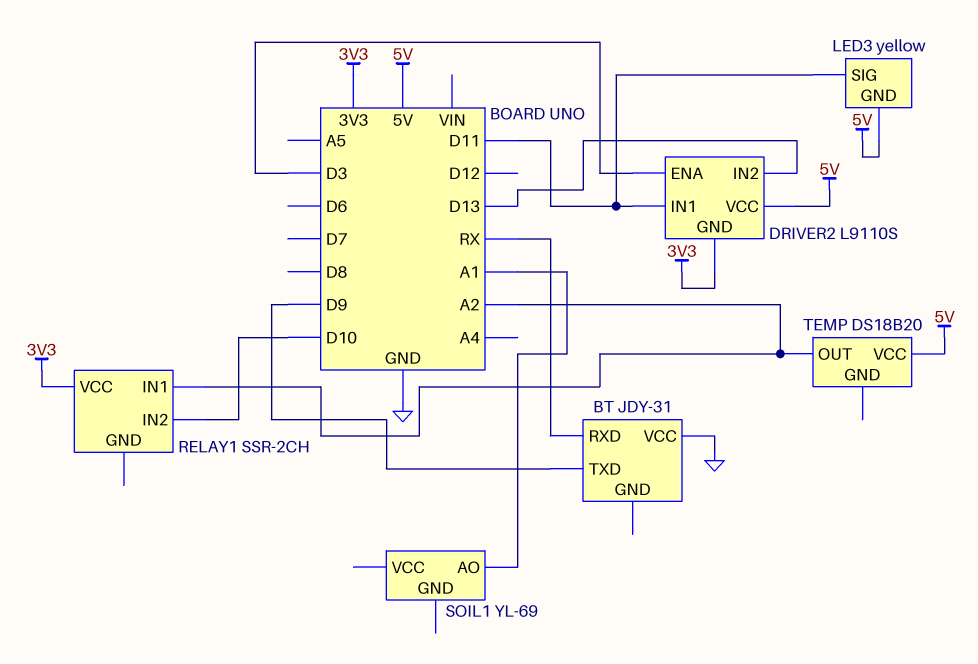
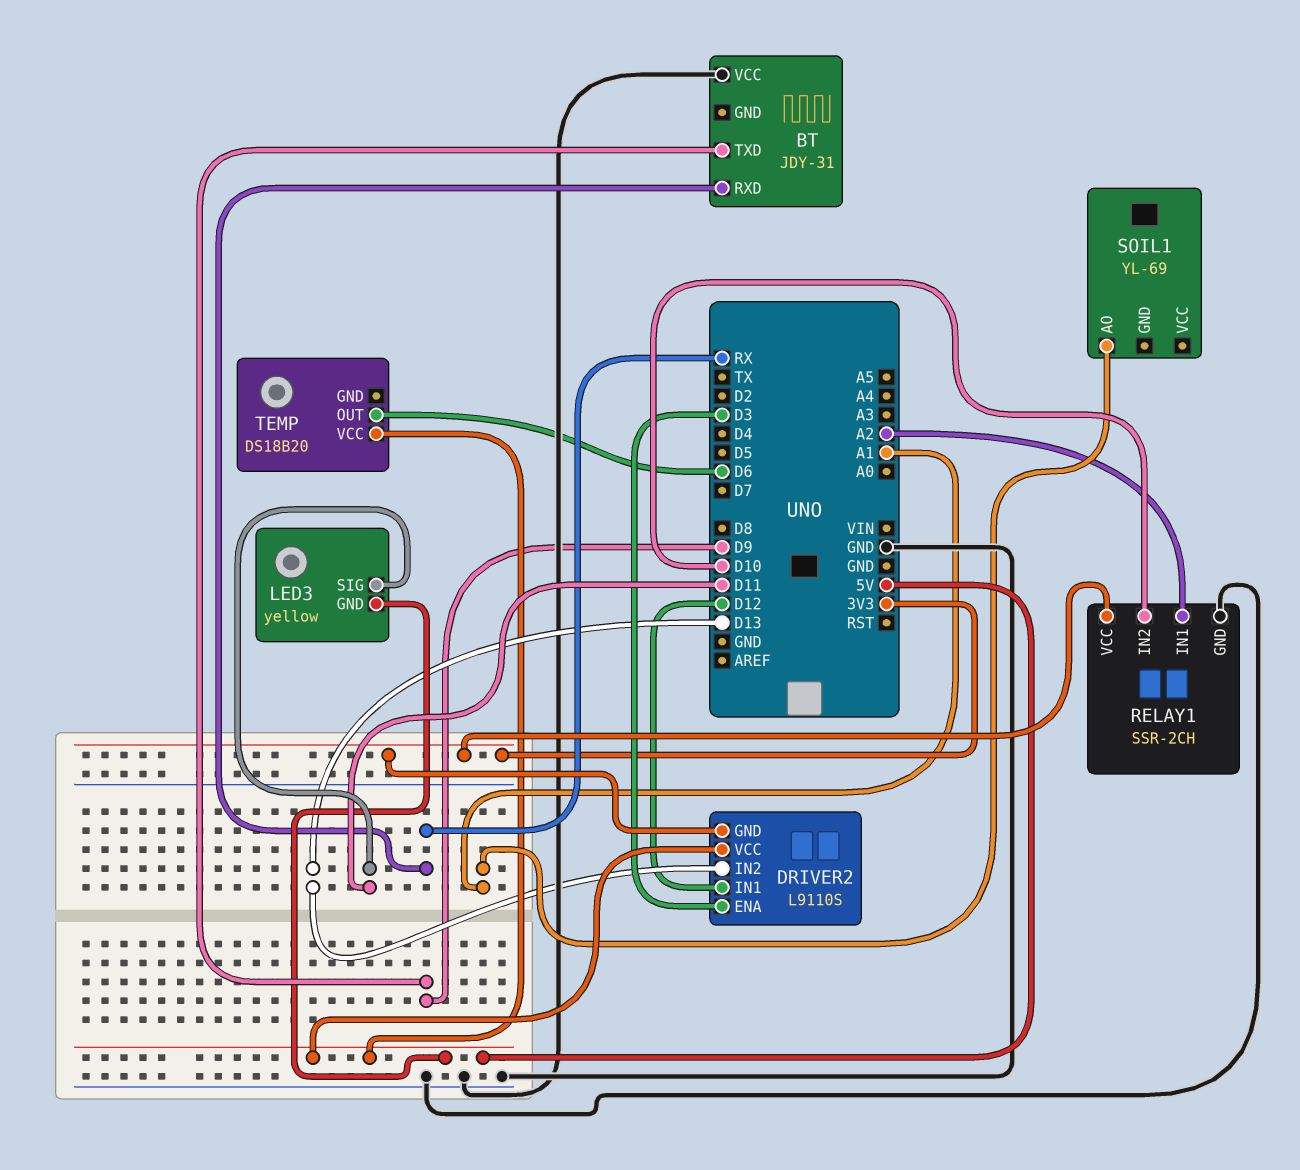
DRIVER2 pin IN1: D11 -> D12
RELAY1 pin GND: none -> GND
TEMP pin OUT: A2 -> D6

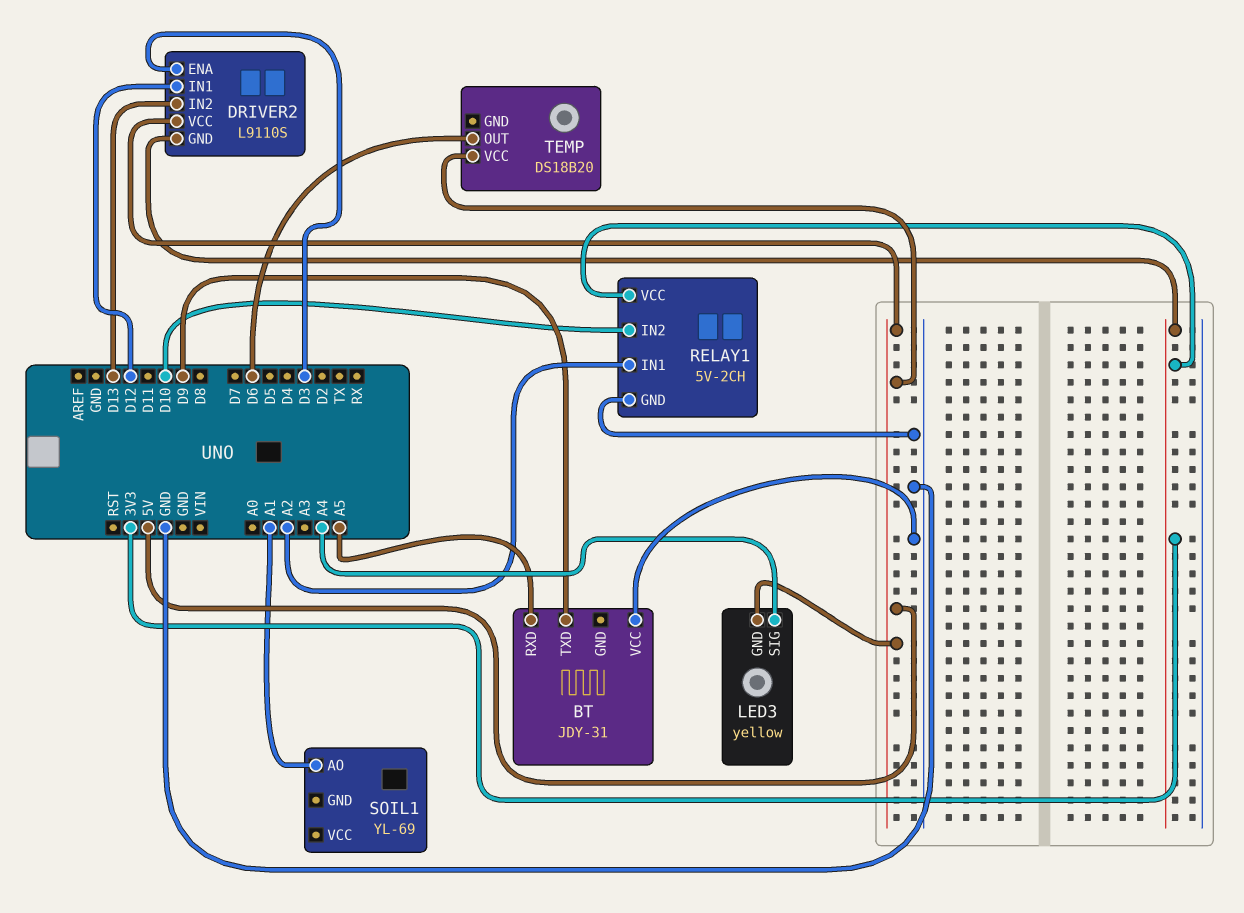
BT pin RXD: RX -> A5
LED3 pin SIG: D11 -> A4
RELAY1: SSR-2CH -> 5V-2CH

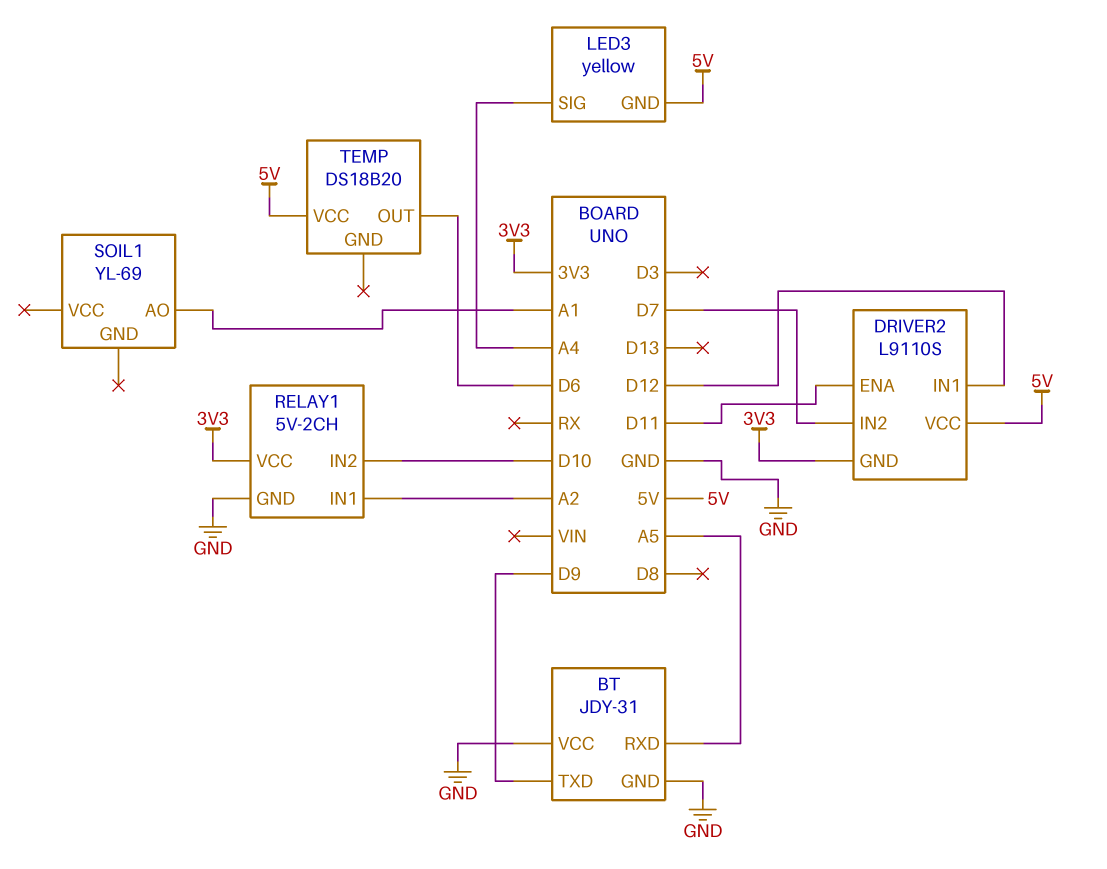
BT pin GND: none -> GND
DRIVER2 pin ENA: D3 -> D11
DRIVER2 pin IN2: D13 -> D7

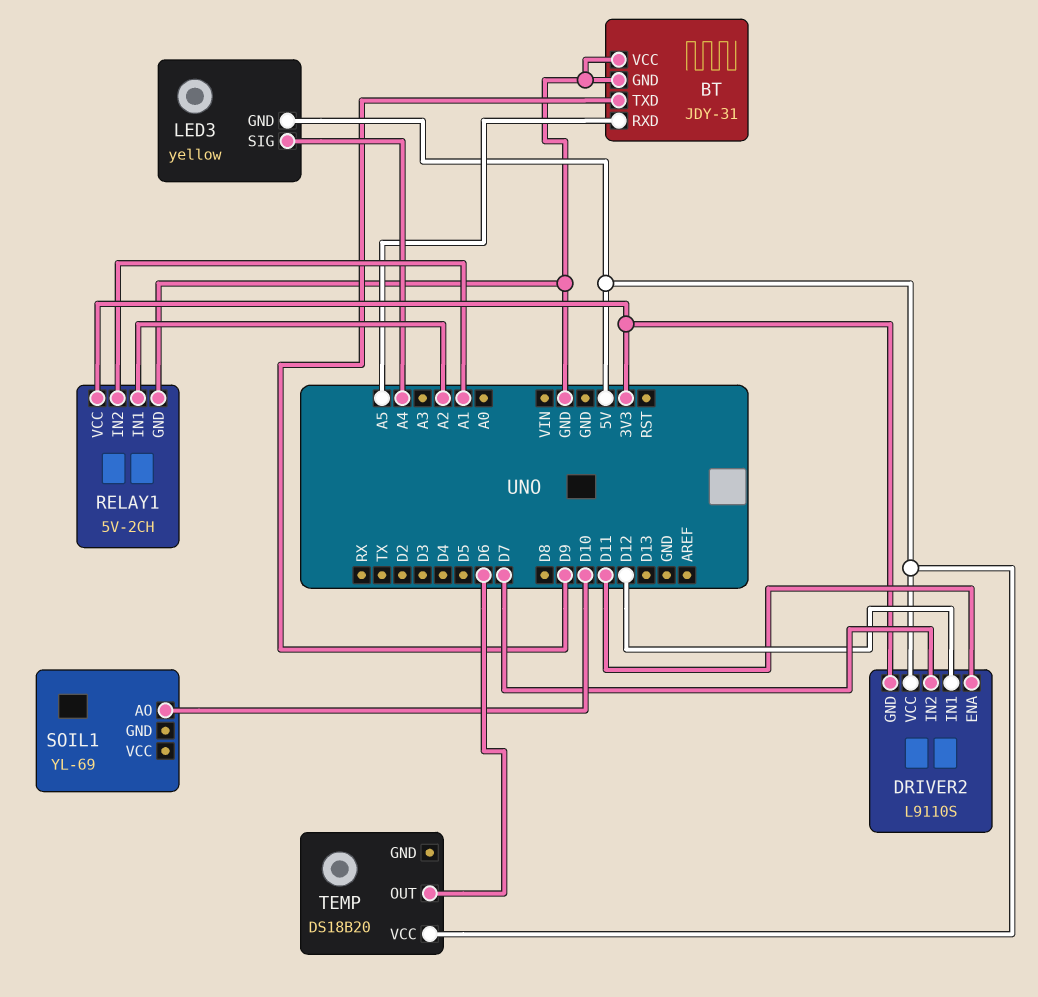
RELAY1 pin IN2: D10 -> A1
SOIL1 pin AO: A1 -> D10

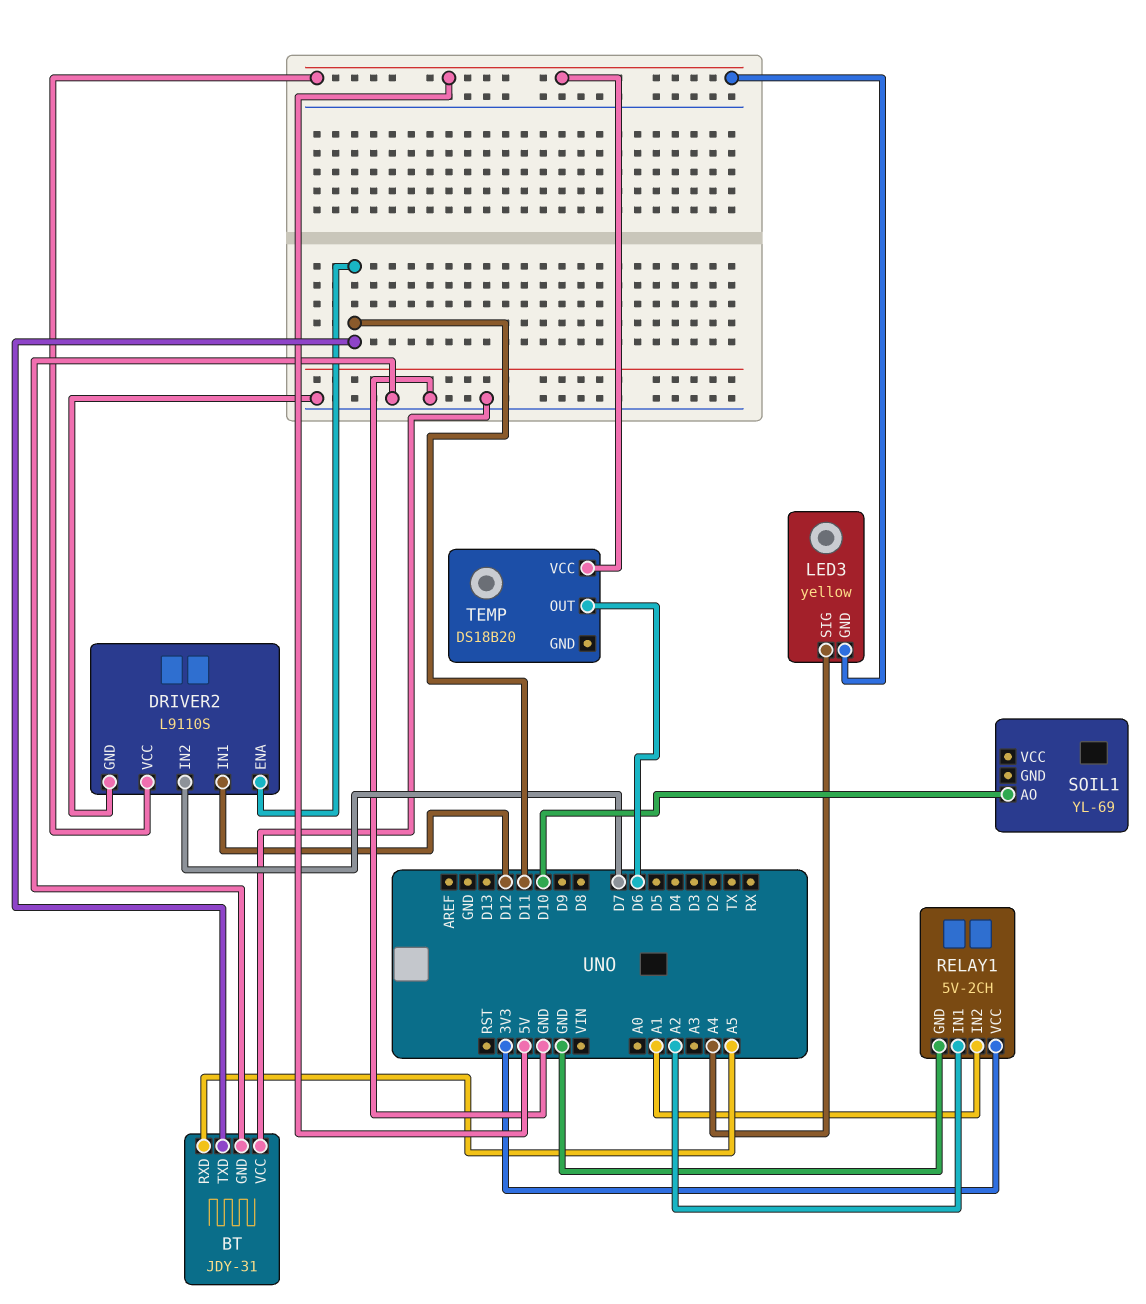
BT pin TXD: D9 -> D11
DRIVER2 pin GND: 3V3 -> GND

